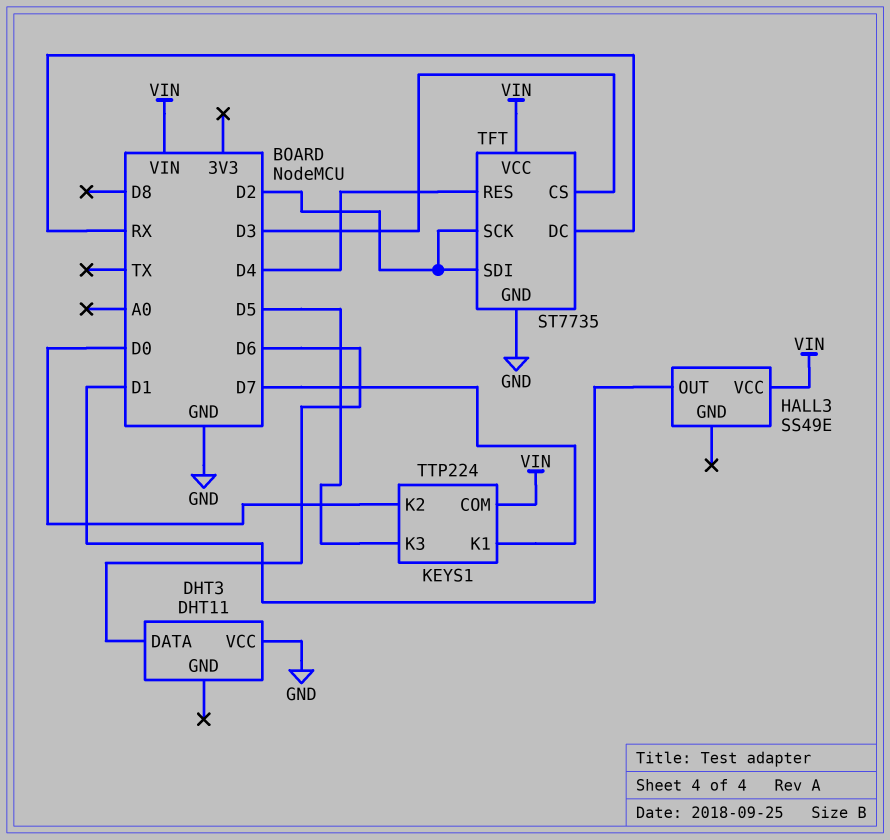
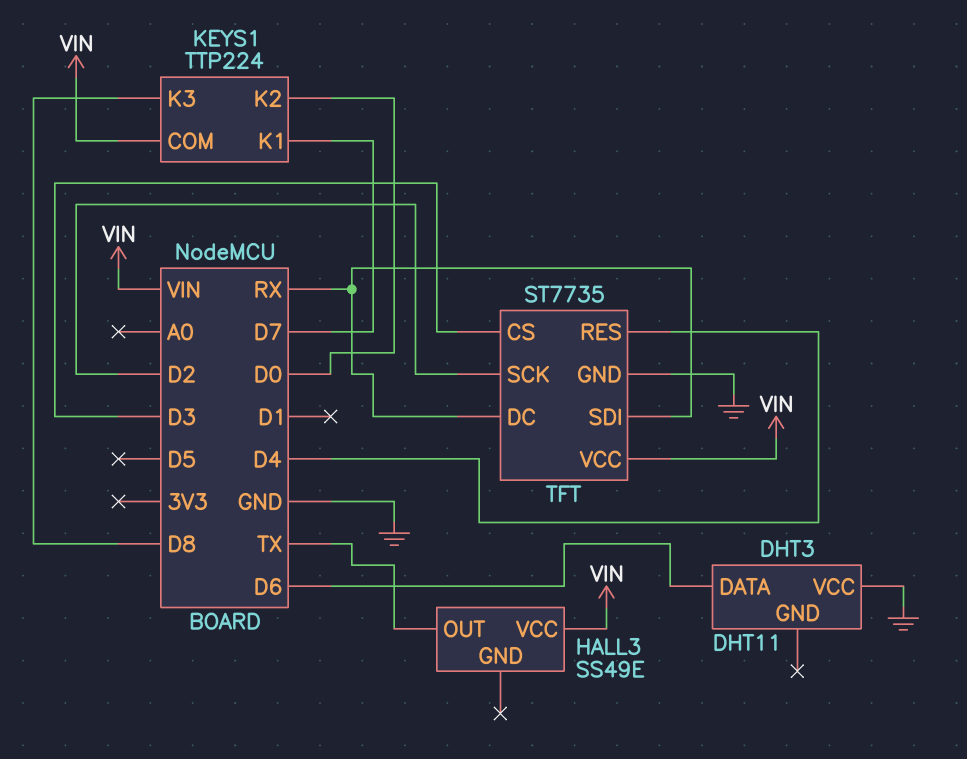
HALL3 pin OUT: D1 -> TX
KEYS1 pin K3: D5 -> D8
TFT pin SDI: D2 -> RX

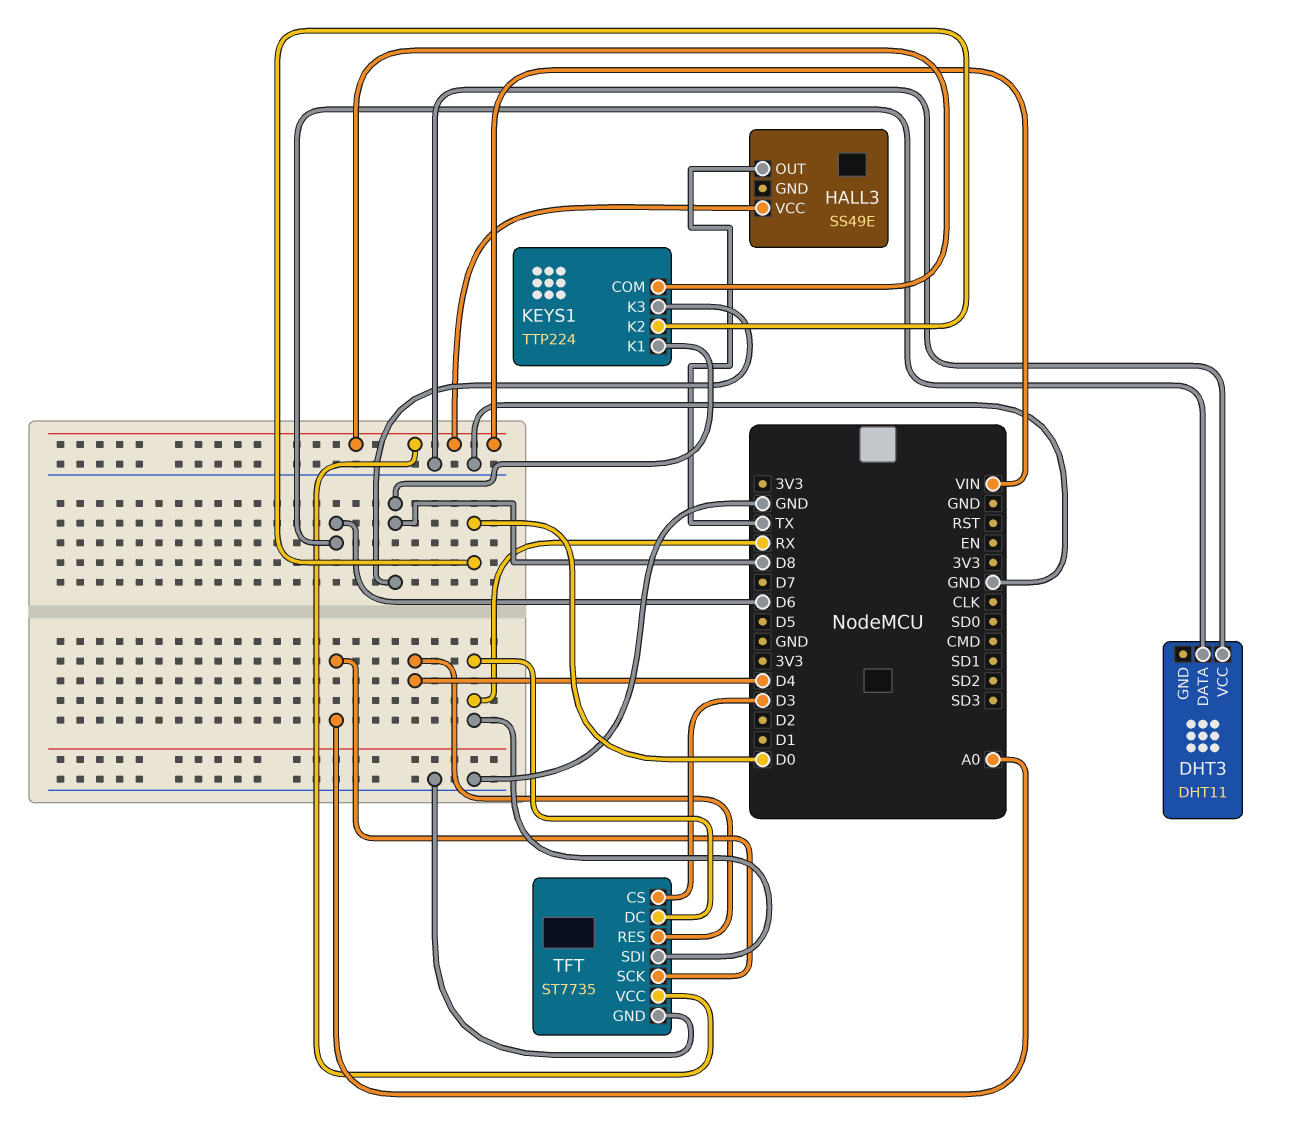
KEYS1 pin K1: D7 -> D8
TFT pin SCK: D2 -> A0

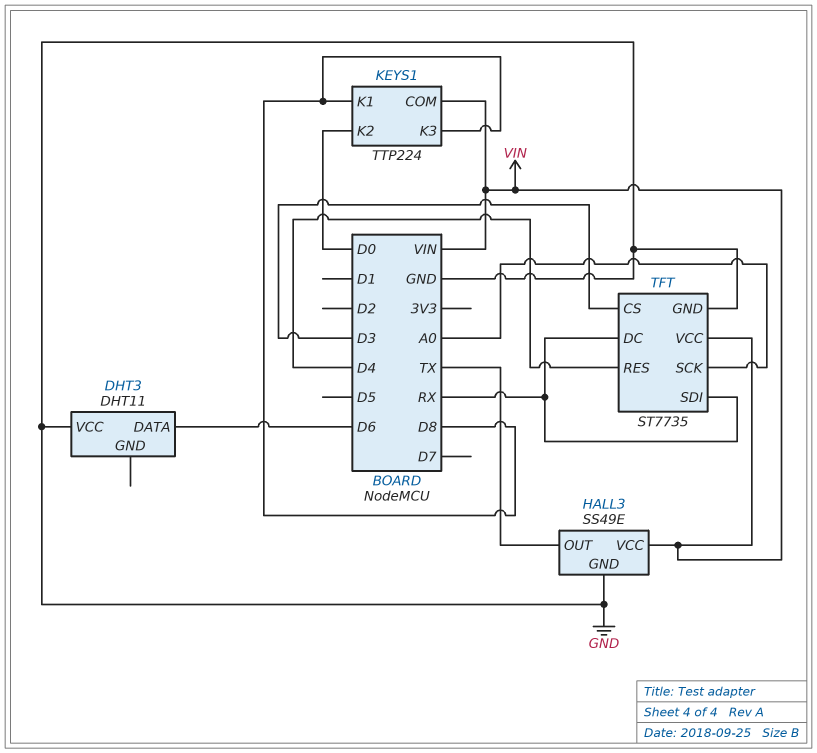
HALL3 pin GND: none -> GND

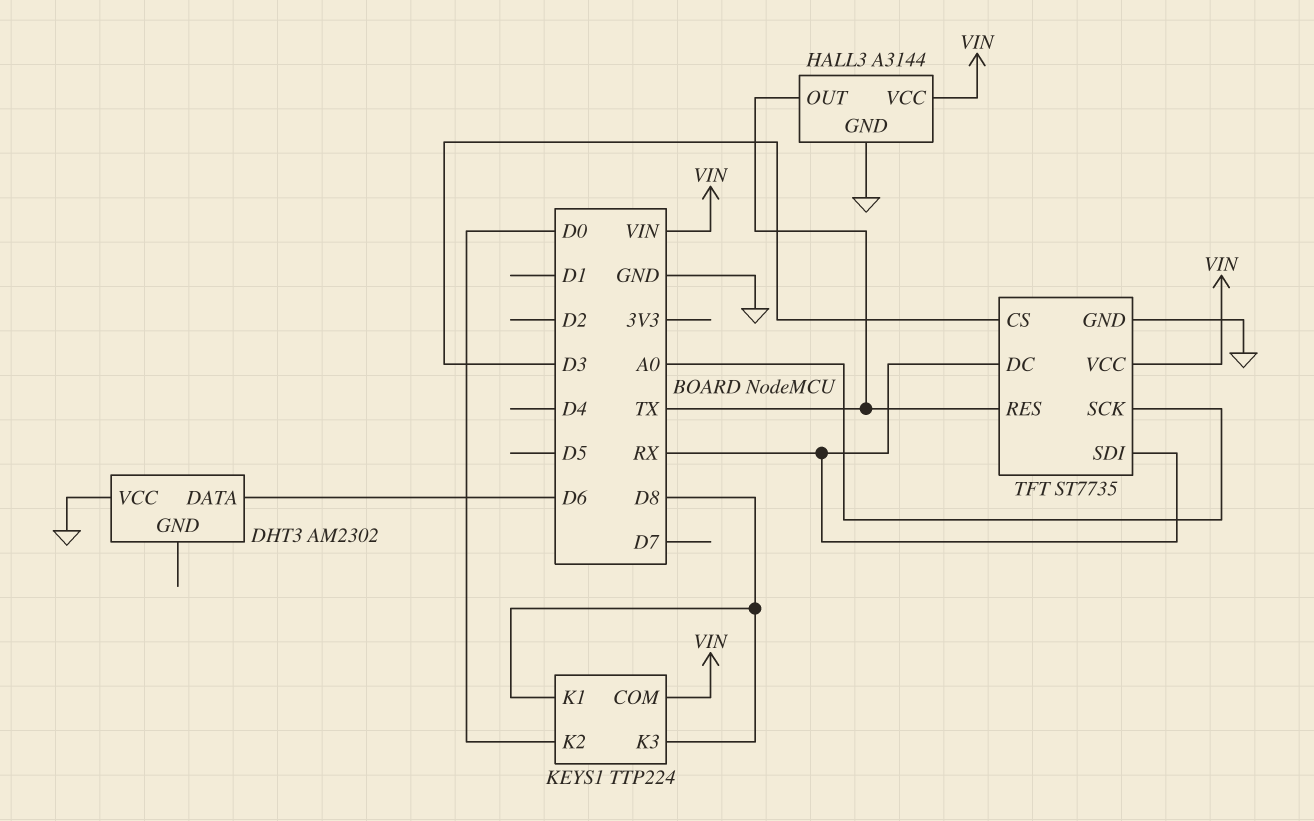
DHT3: DHT11 -> AM2302
HALL3: SS49E -> A3144
TFT pin RES: D4 -> TX

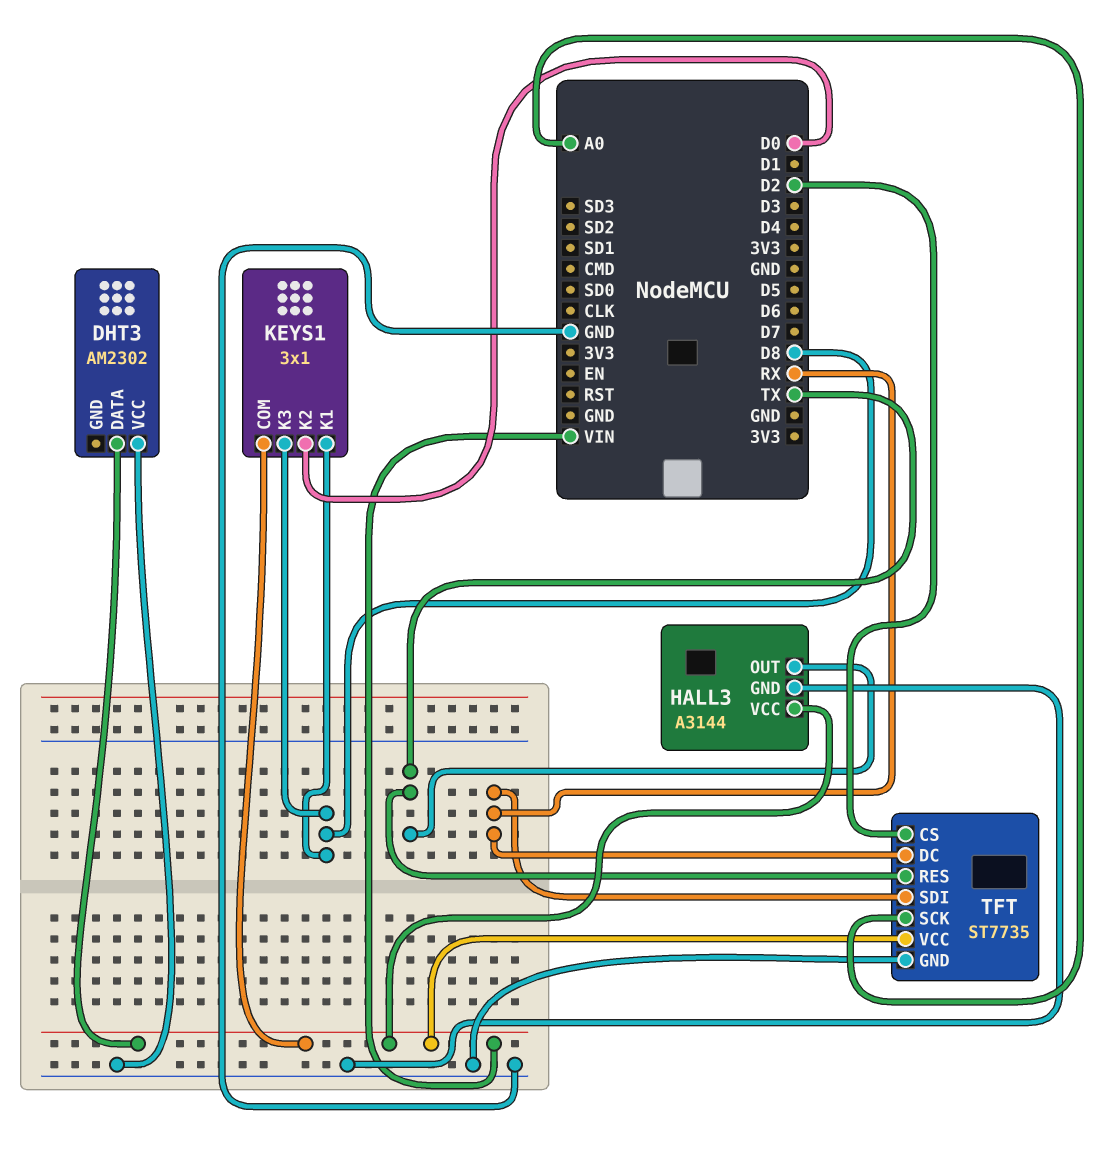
DHT3 pin DATA: D6 -> VIN
KEYS1: TTP224 -> 3x1
TFT pin CS: D3 -> D2

